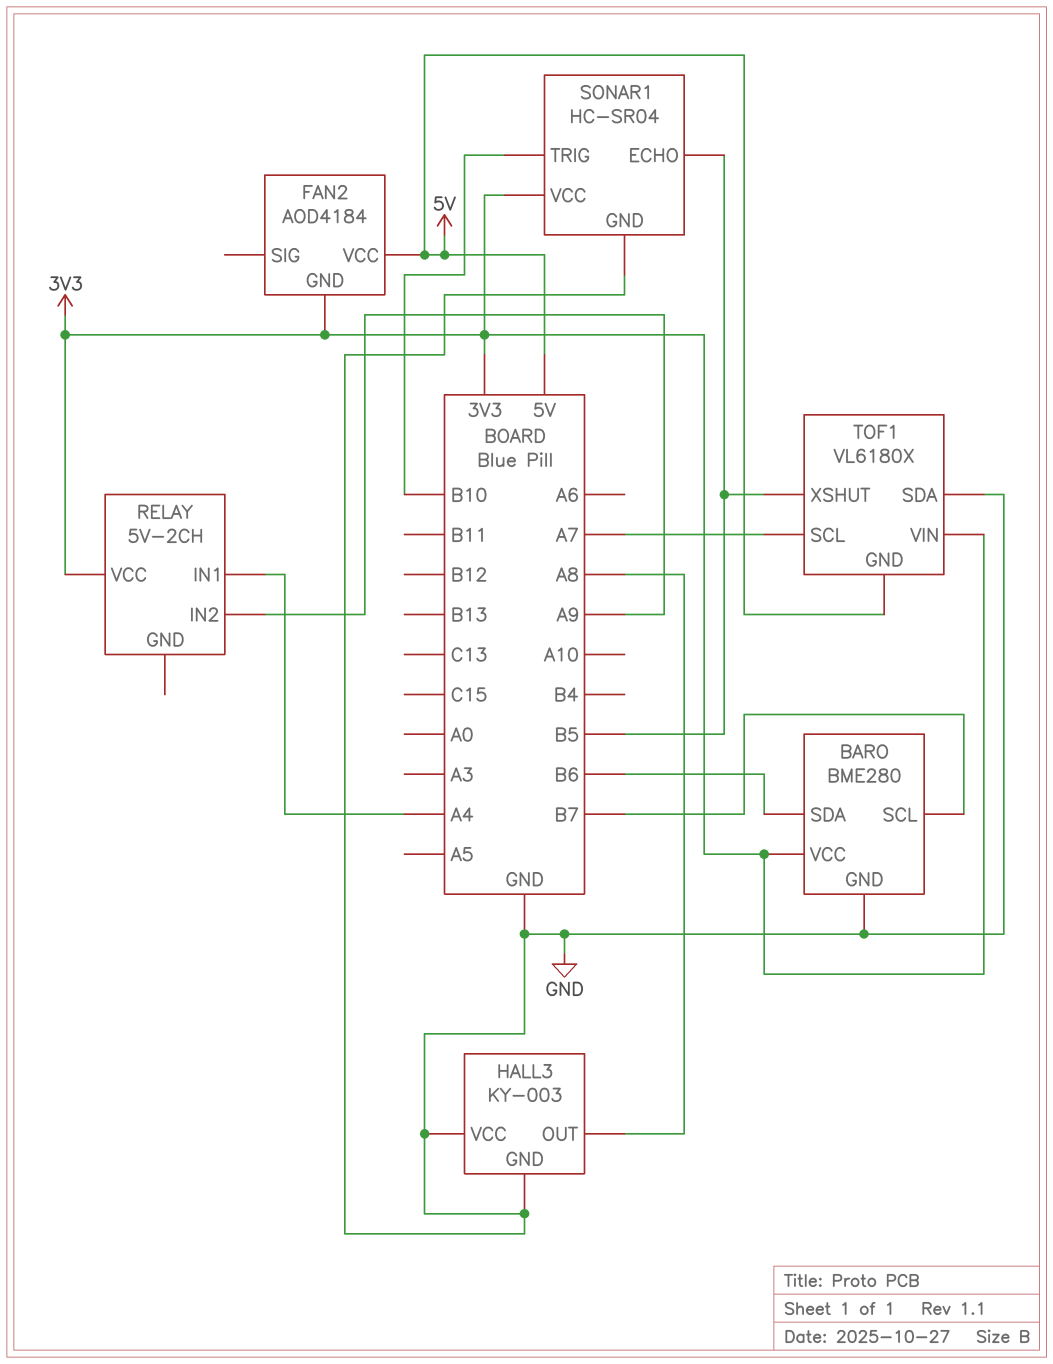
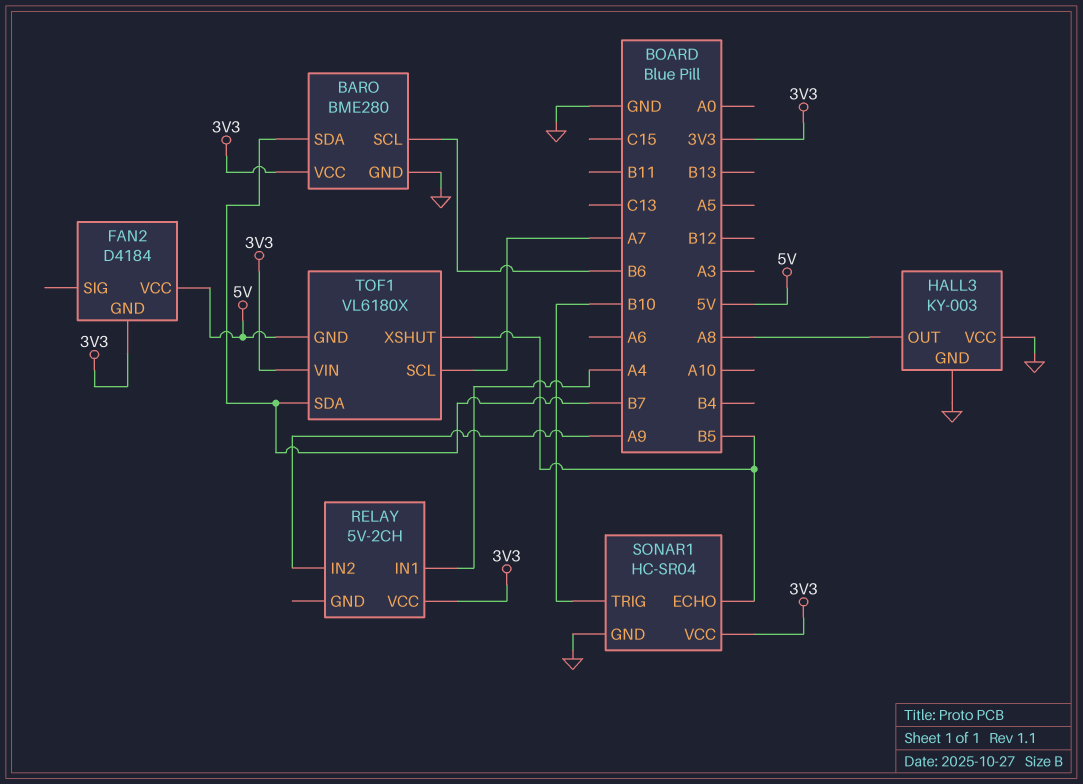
BARO pin SCL: B7 -> B6
BARO pin SDA: B6 -> B7
FAN2: AOD4184 -> D4184
TOF1 pin SDA: GND -> B7

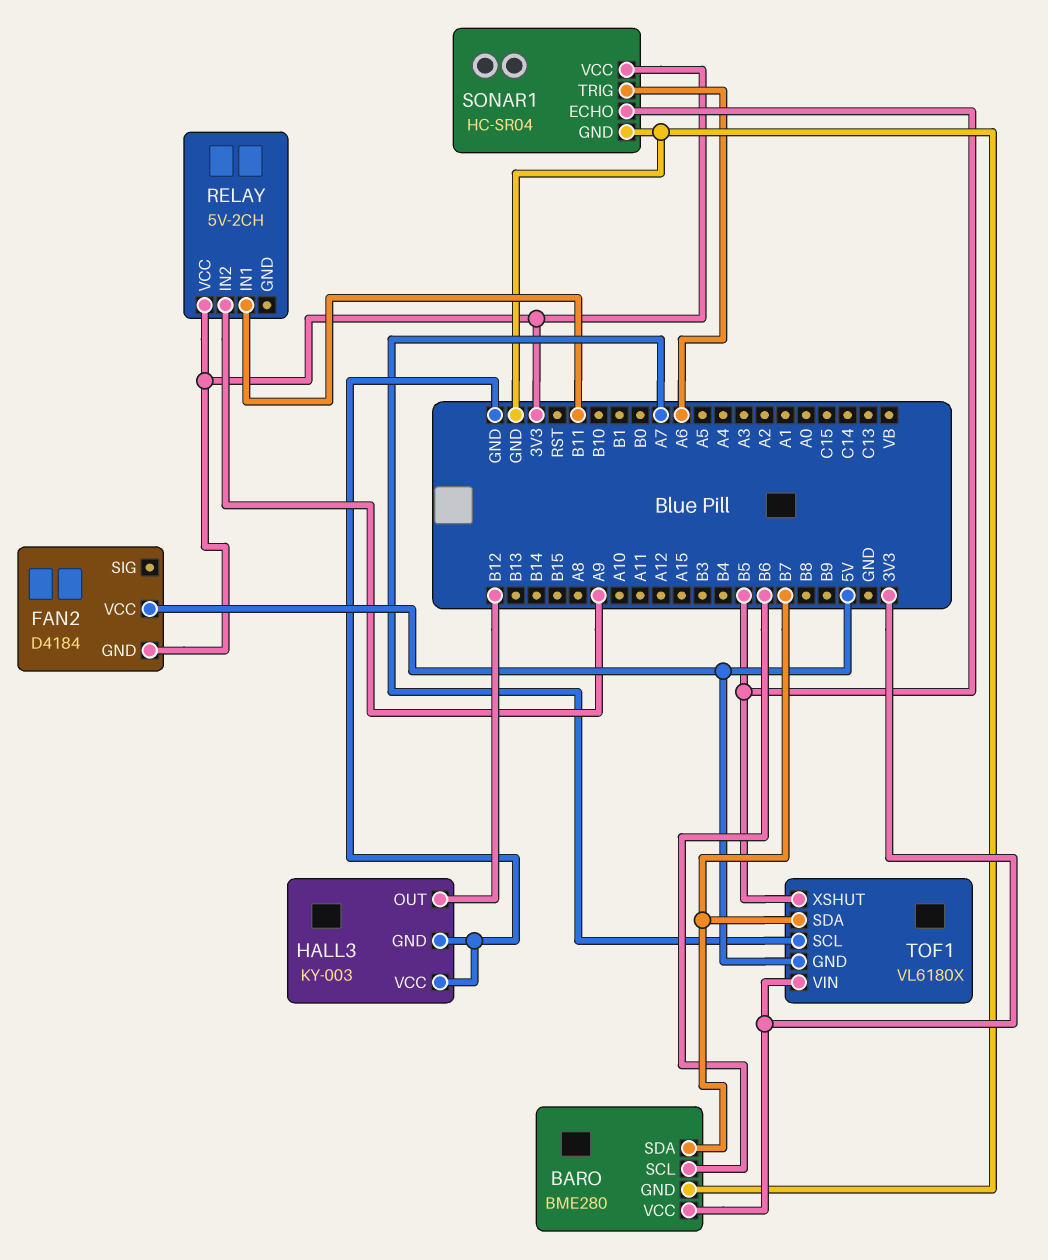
HALL3 pin OUT: A8 -> B12
RELAY pin IN1: A4 -> B11
SONAR1 pin TRIG: B10 -> A6

